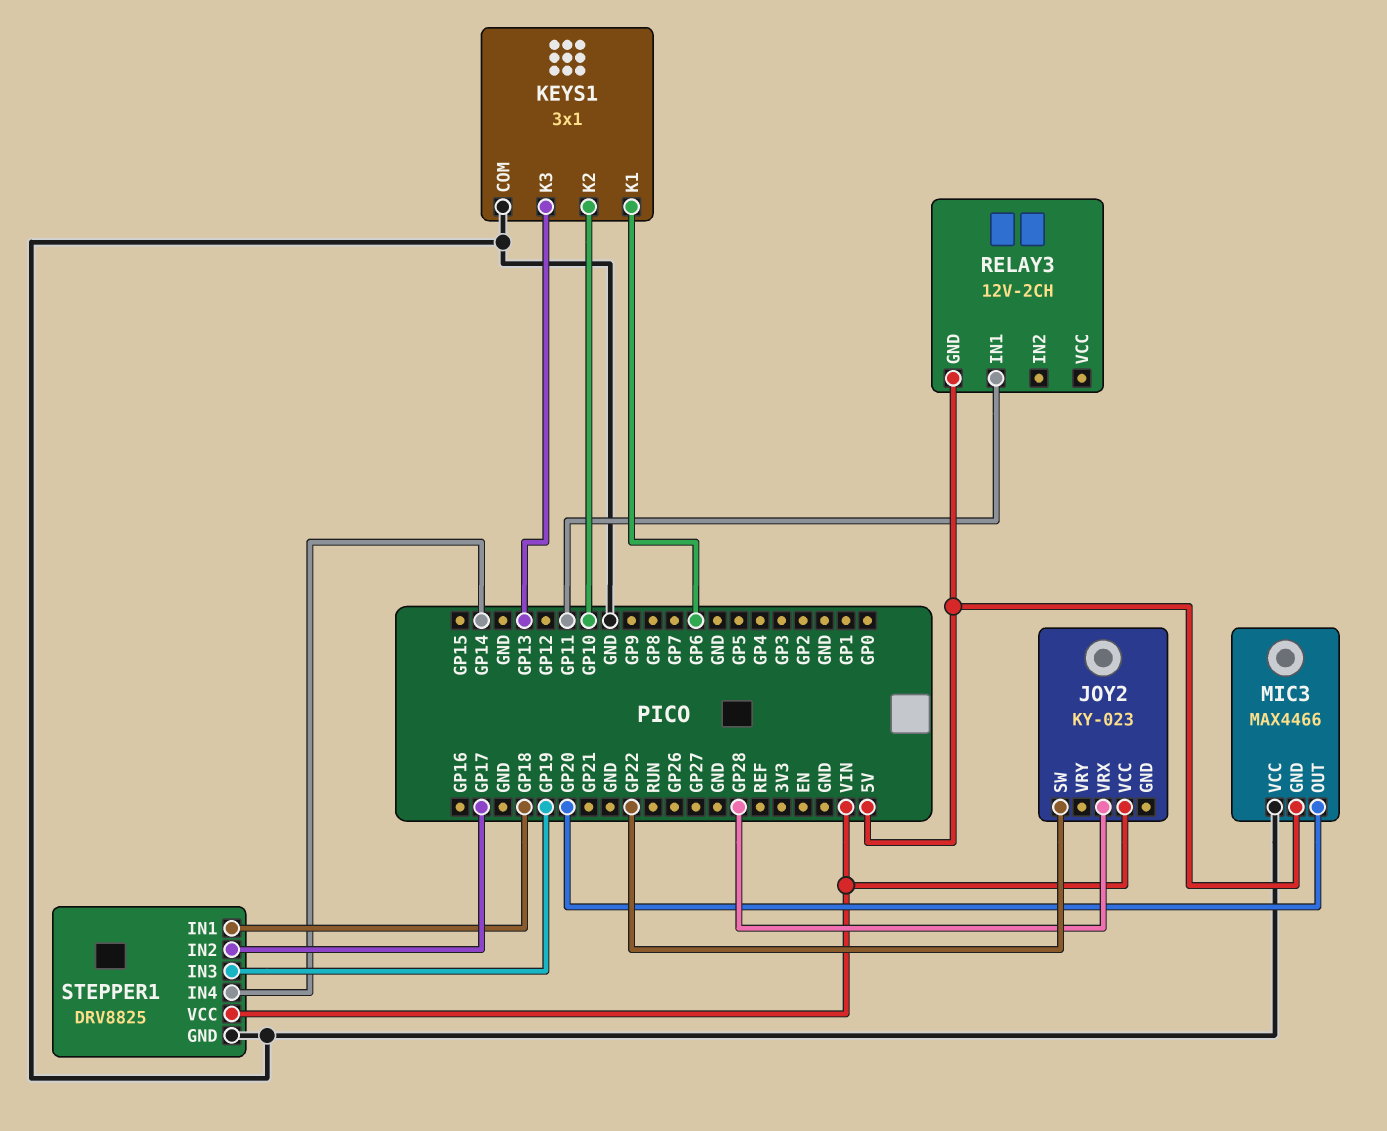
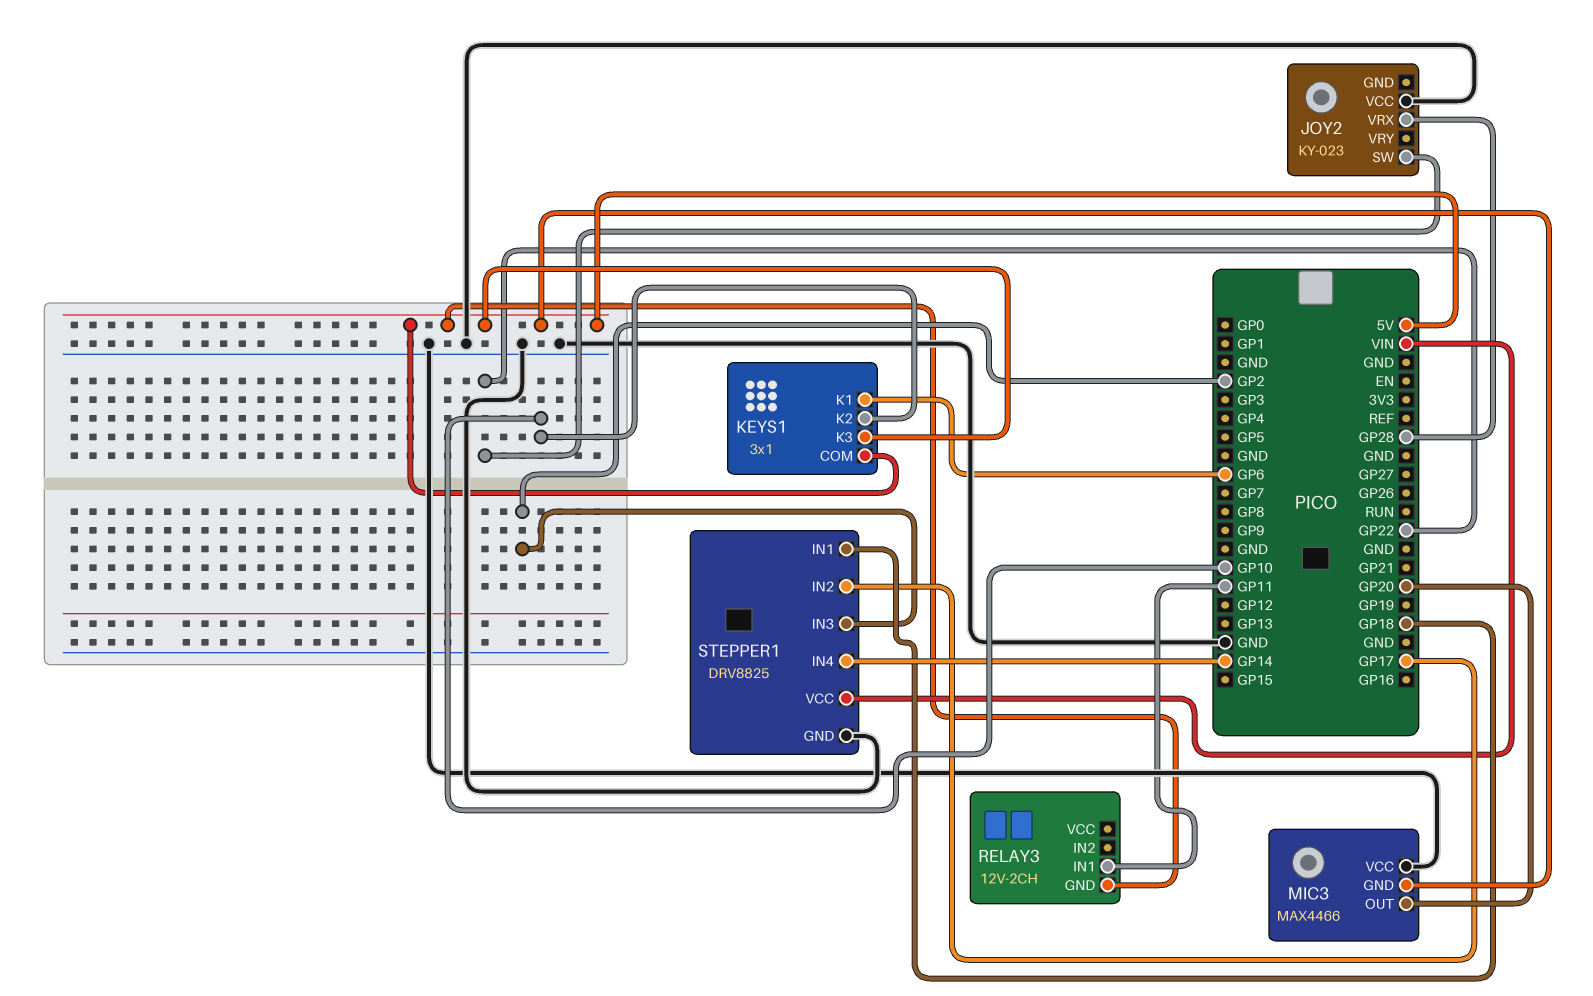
JOY2 pin VCC: VIN -> GND
KEYS1 pin COM: GND -> 5V
KEYS1 pin K3: GP13 -> 5V
STEPPER1 pin IN3: GP19 -> GP2

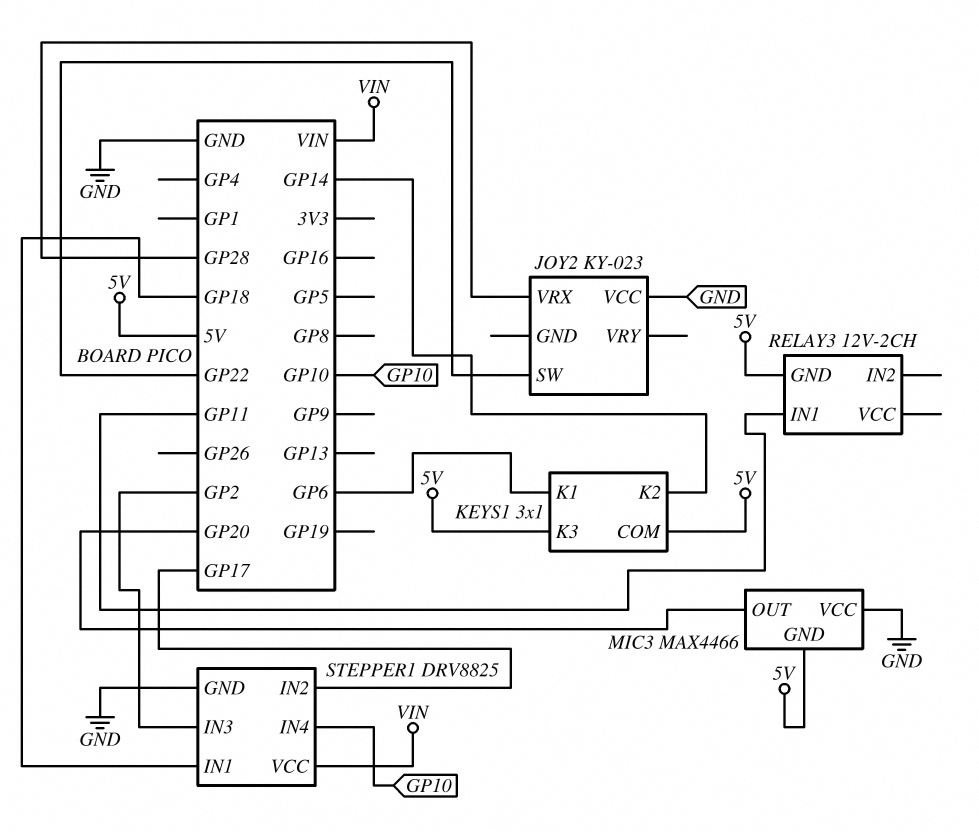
KEYS1 pin K2: GP10 -> GP14
STEPPER1 pin IN4: GP14 -> GP10

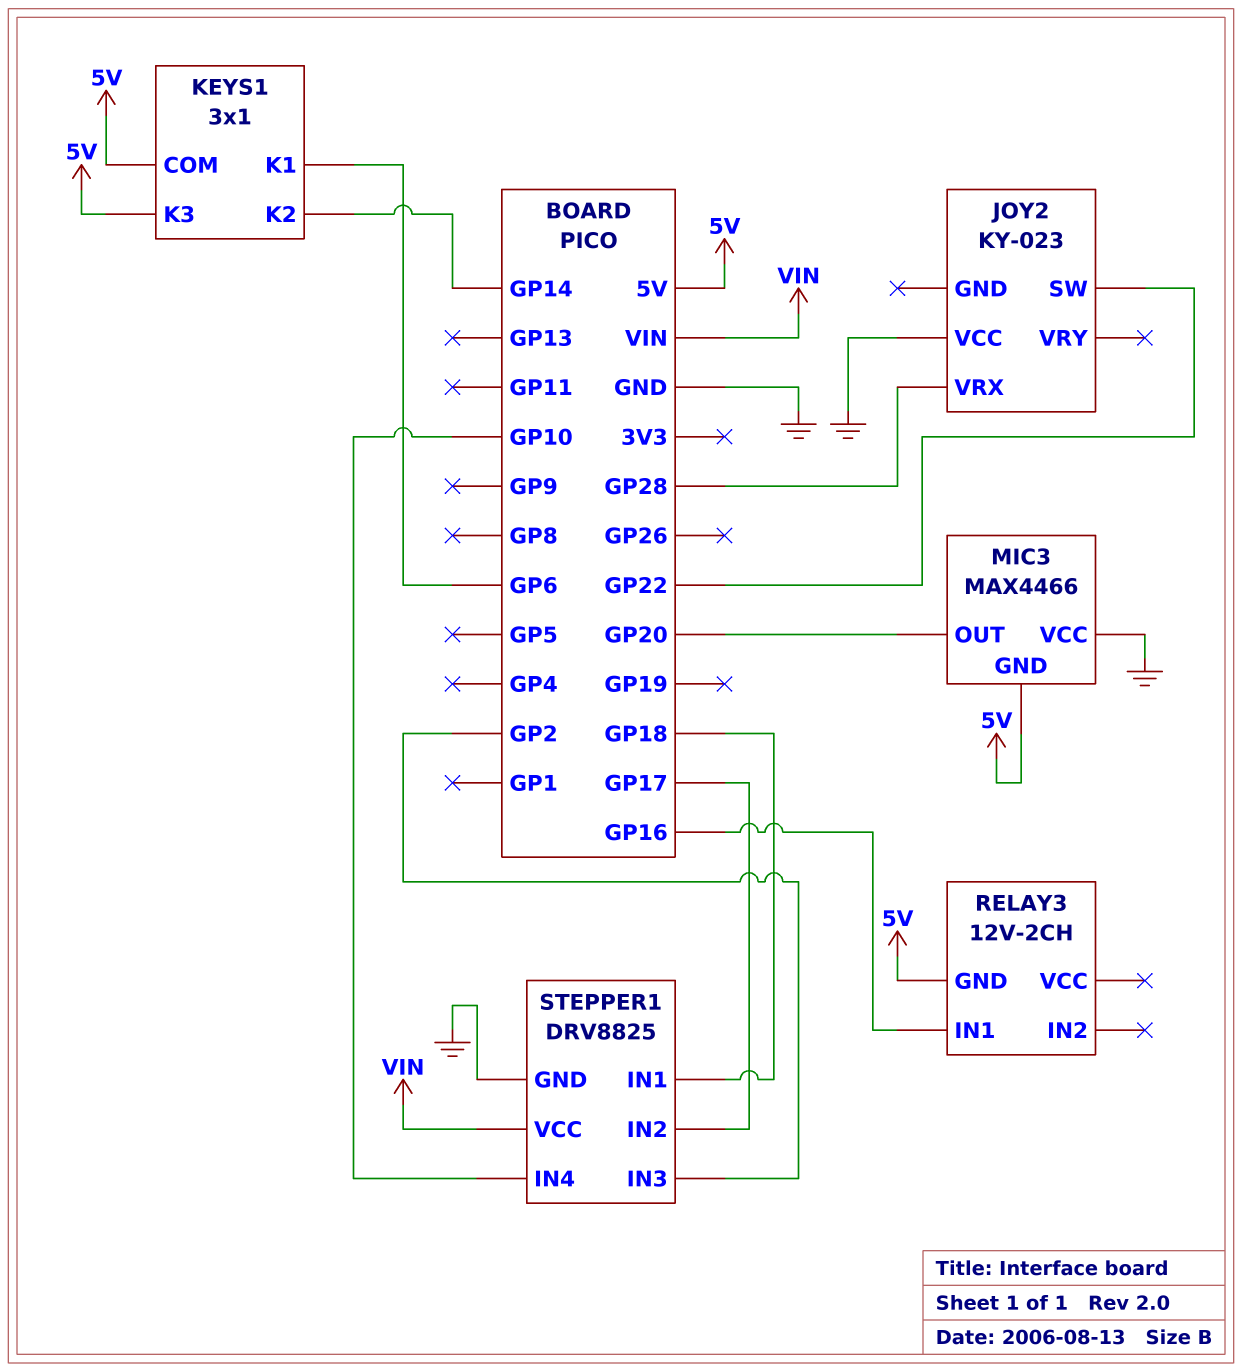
RELAY3 pin IN1: GP11 -> GP16

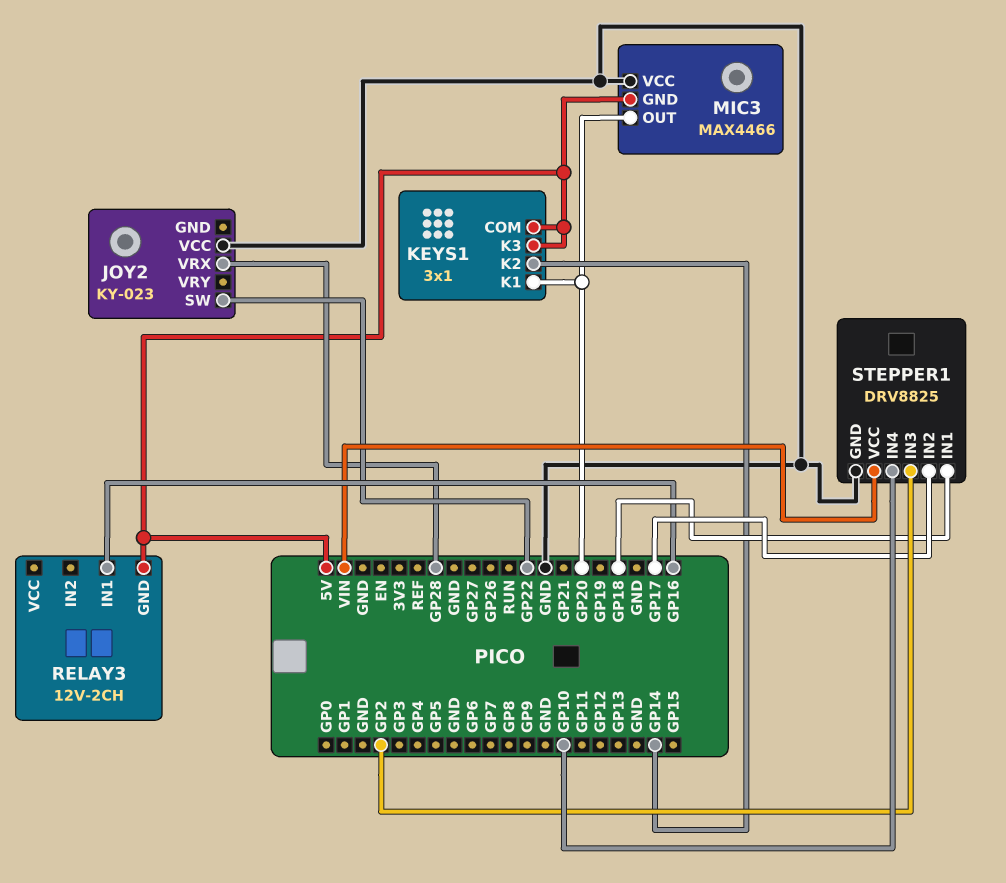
KEYS1 pin K1: GP6 -> GP20

